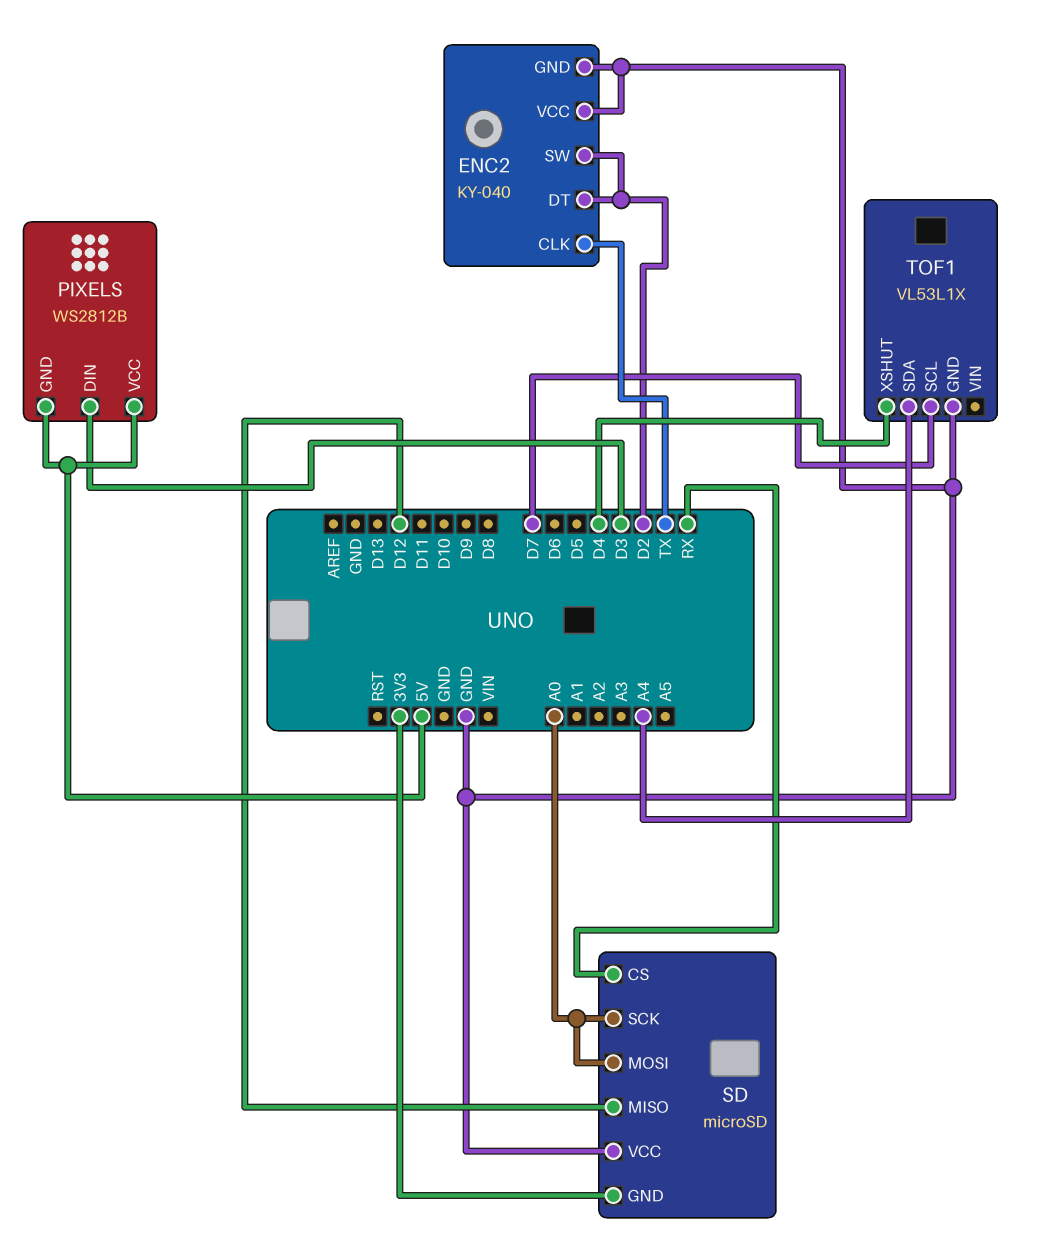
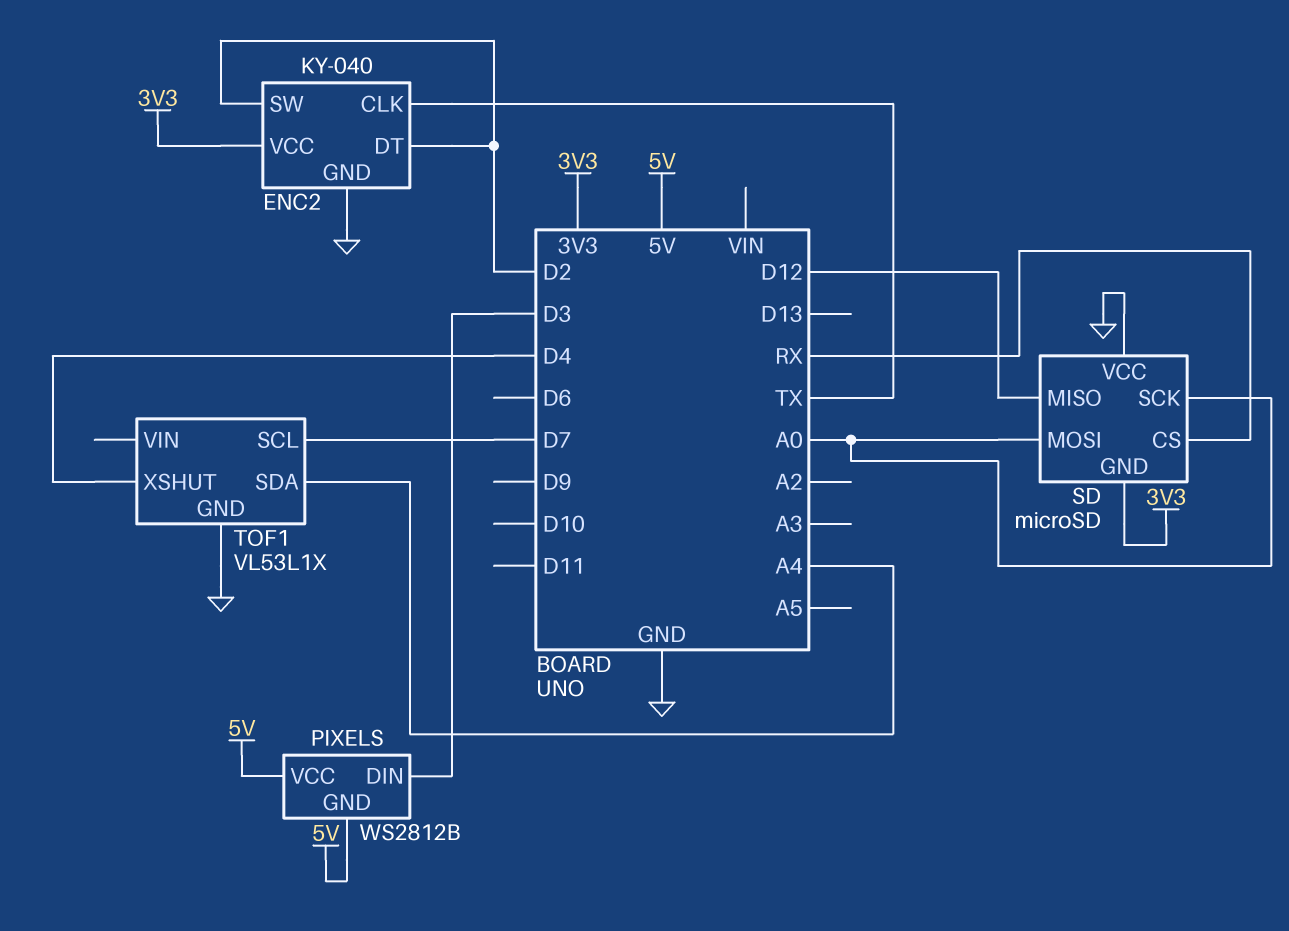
ENC2 pin VCC: GND -> 3V3

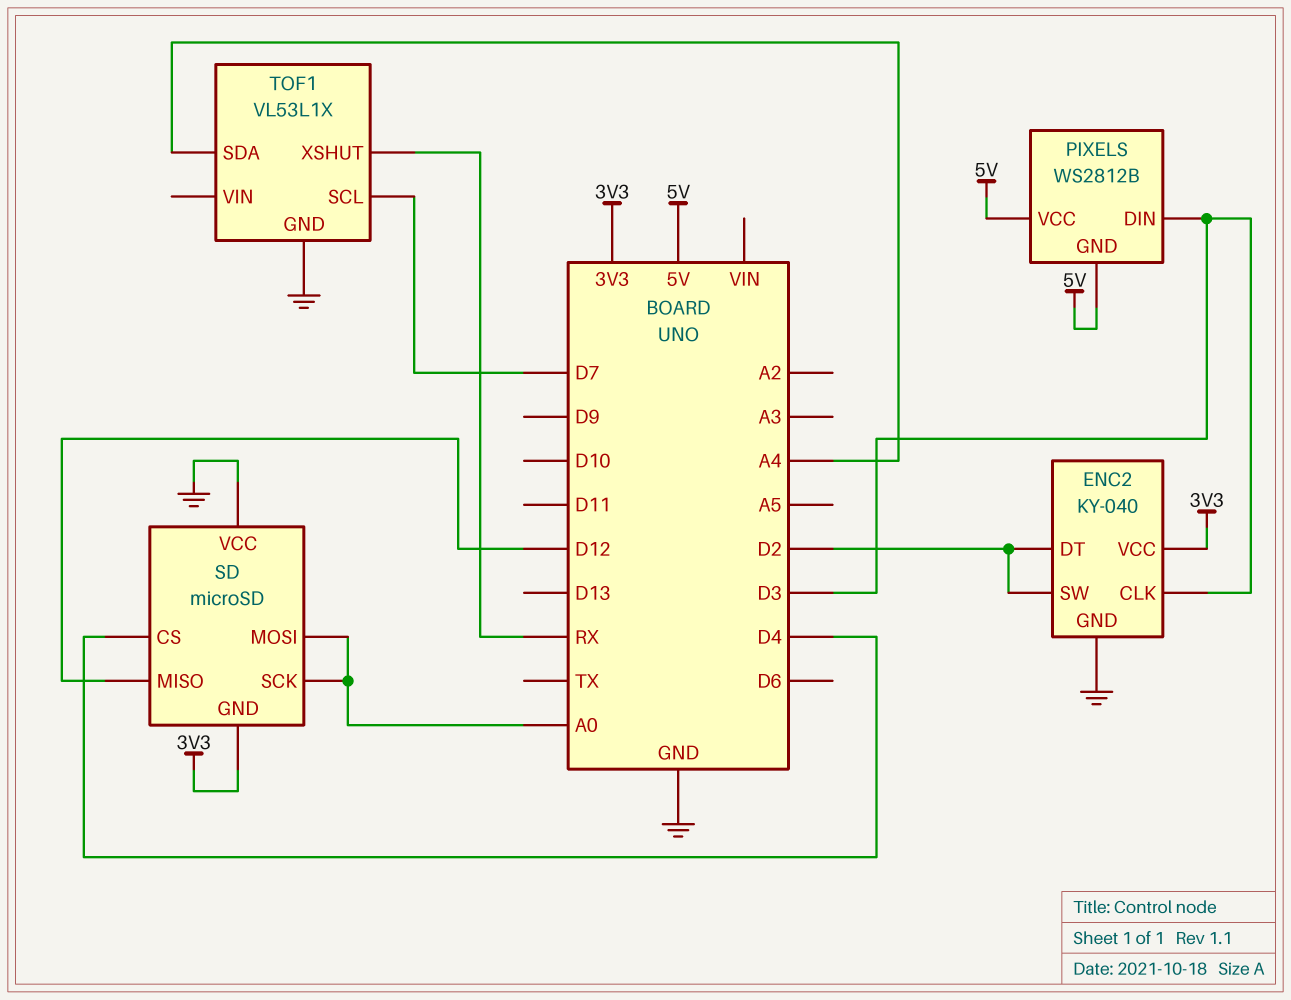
ENC2 pin CLK: TX -> D3
SD pin CS: RX -> D4
TOF1 pin XSHUT: D4 -> RX

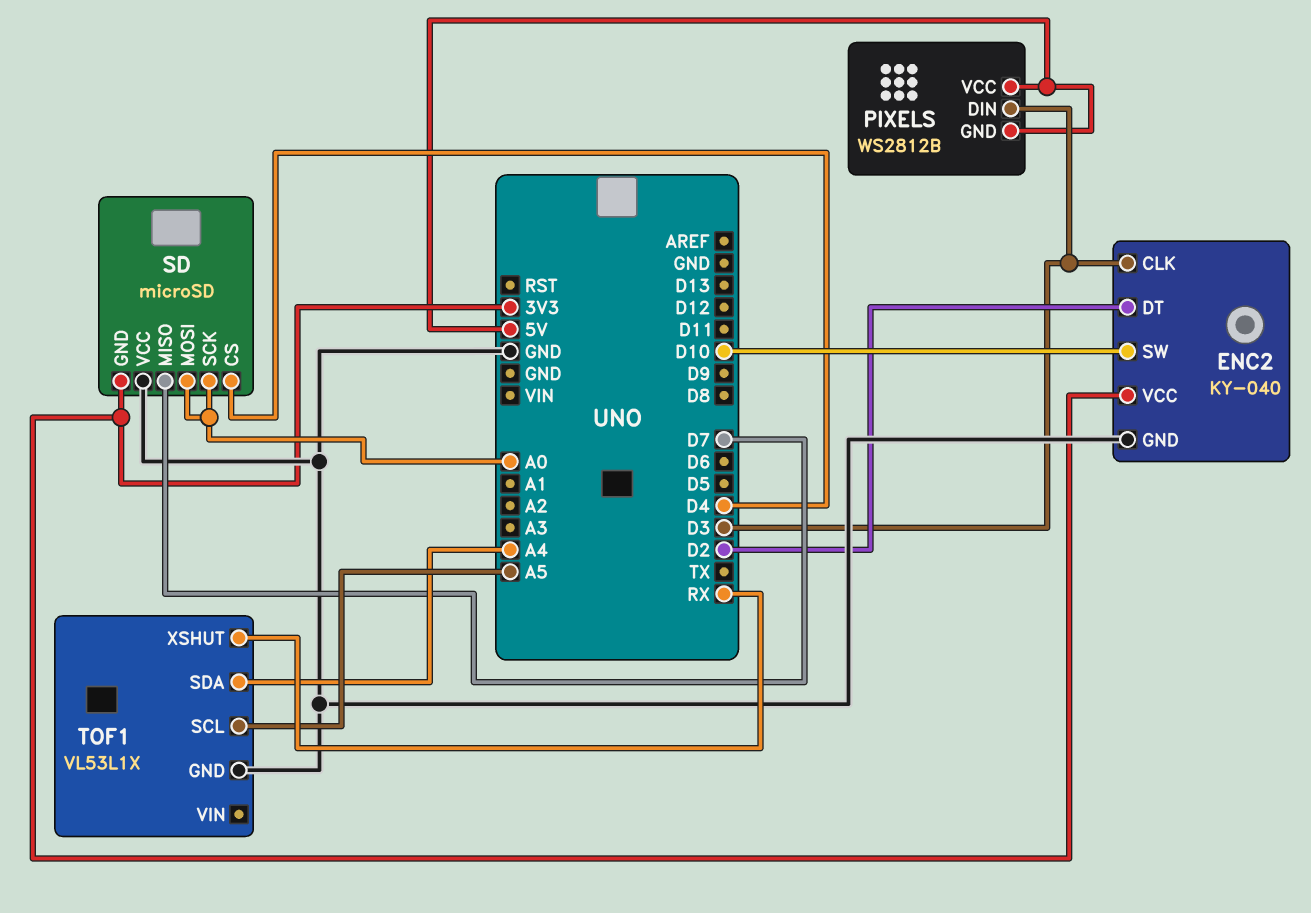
ENC2 pin SW: D2 -> D10
SD pin MISO: D12 -> D7
TOF1 pin SCL: D7 -> A5

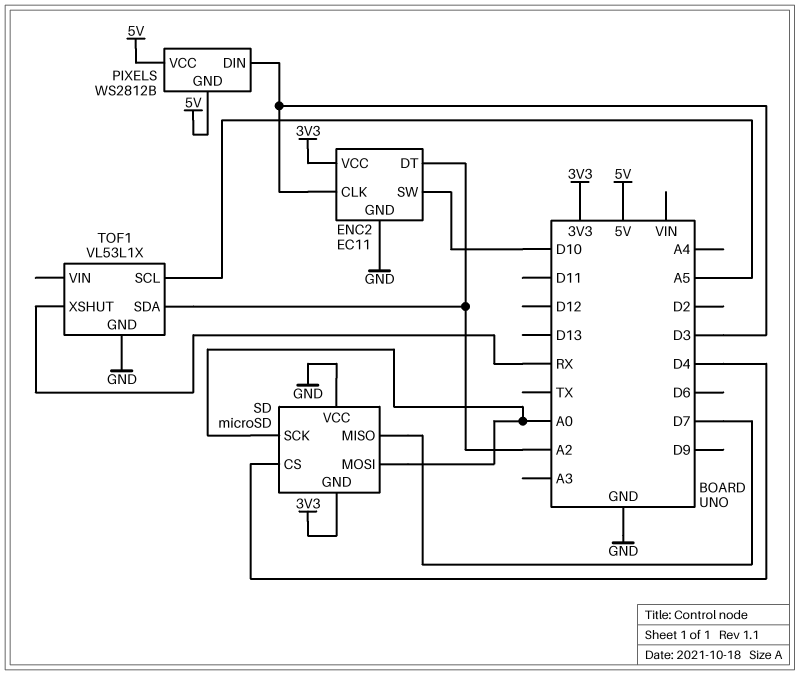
ENC2: KY-040 -> EC11
ENC2 pin DT: D2 -> A2
TOF1 pin SDA: A4 -> A2

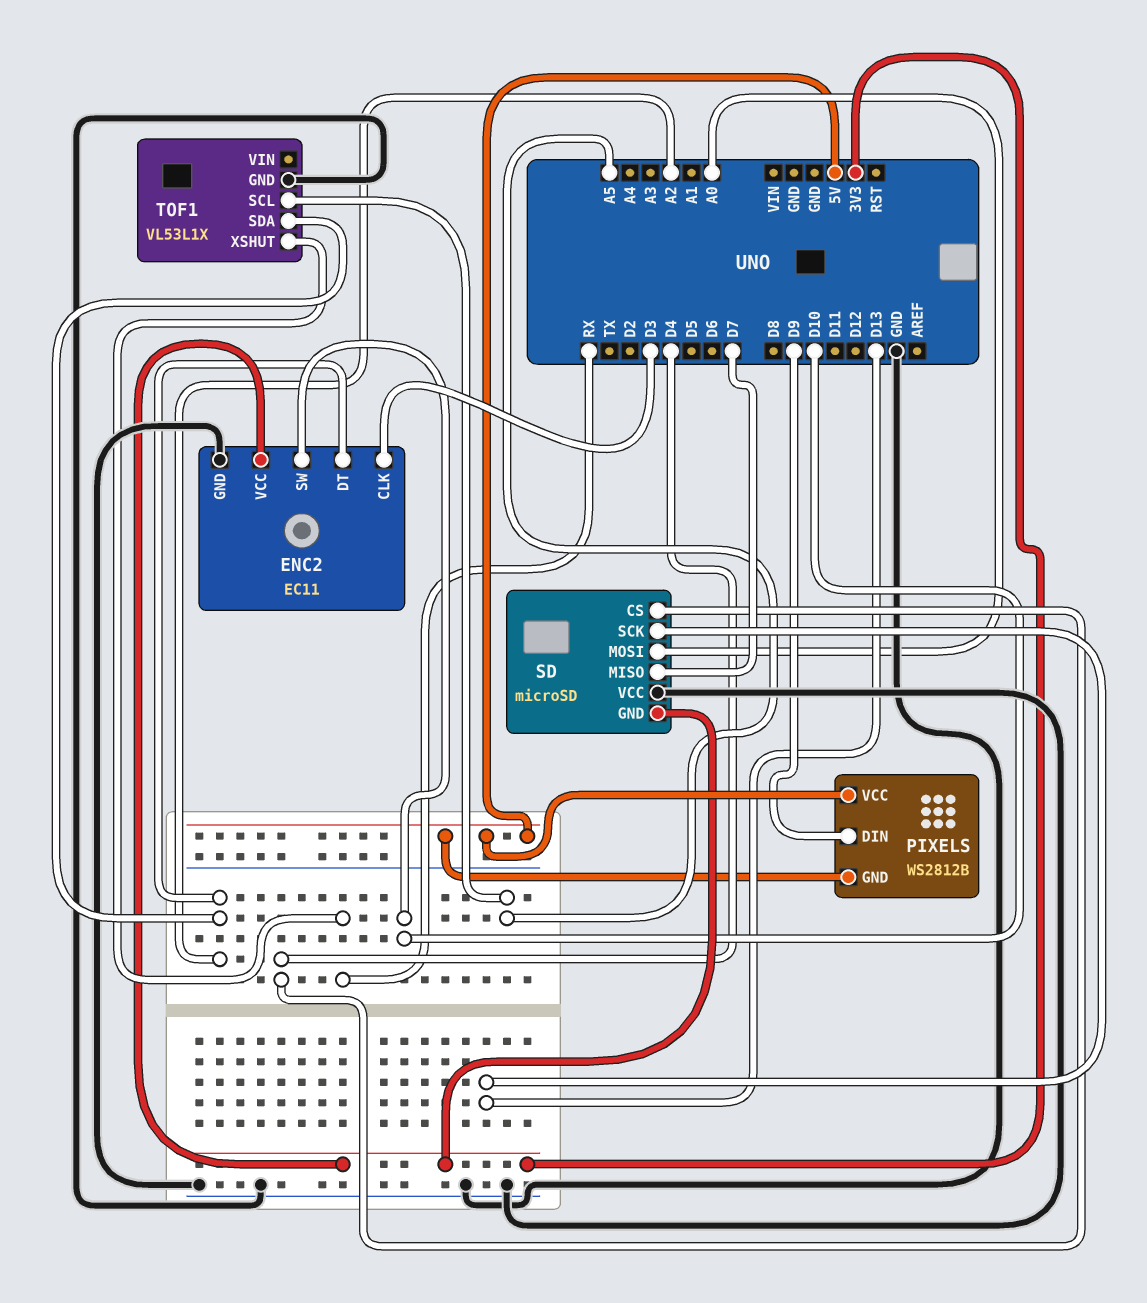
PIXELS pin DIN: D3 -> D9
SD pin SCK: A0 -> D13

